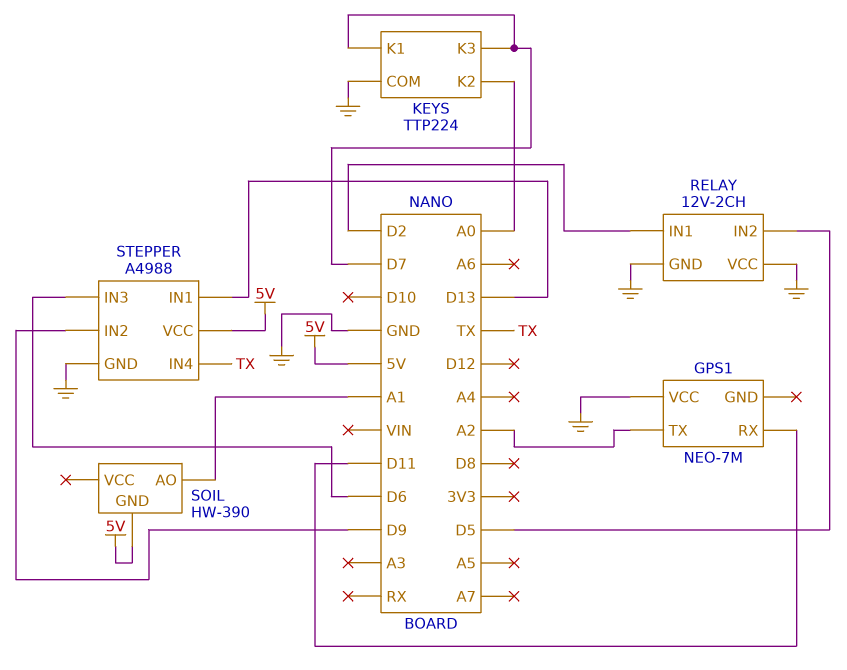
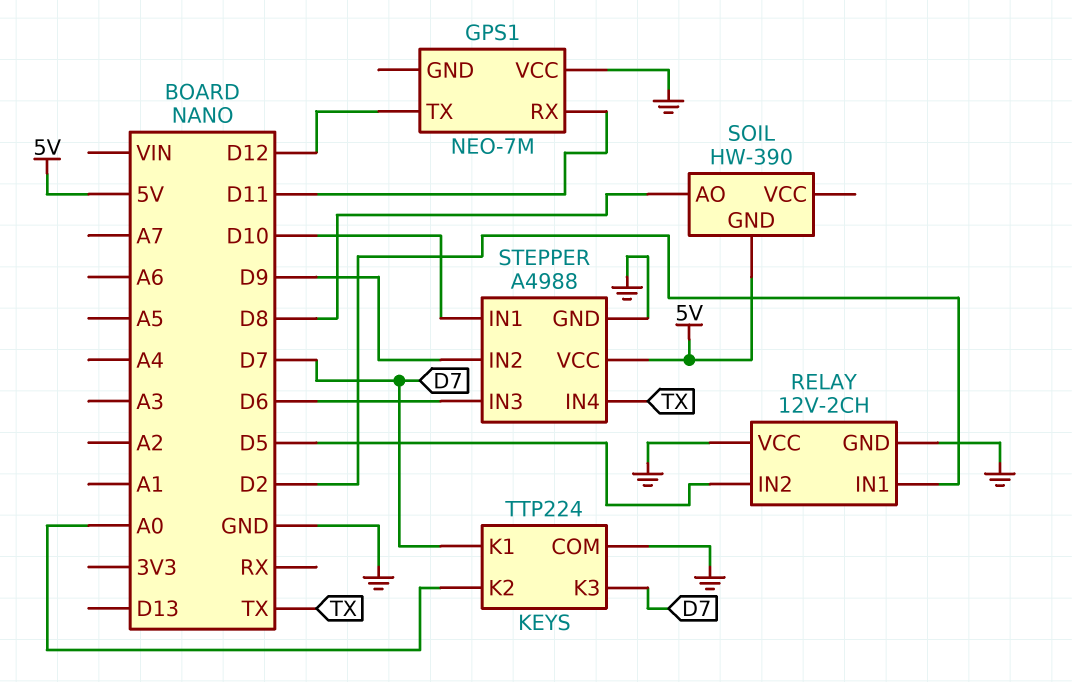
GPS1 pin TX: A2 -> D12
SOIL pin AO: A1 -> D8
STEPPER pin IN1: D13 -> D10

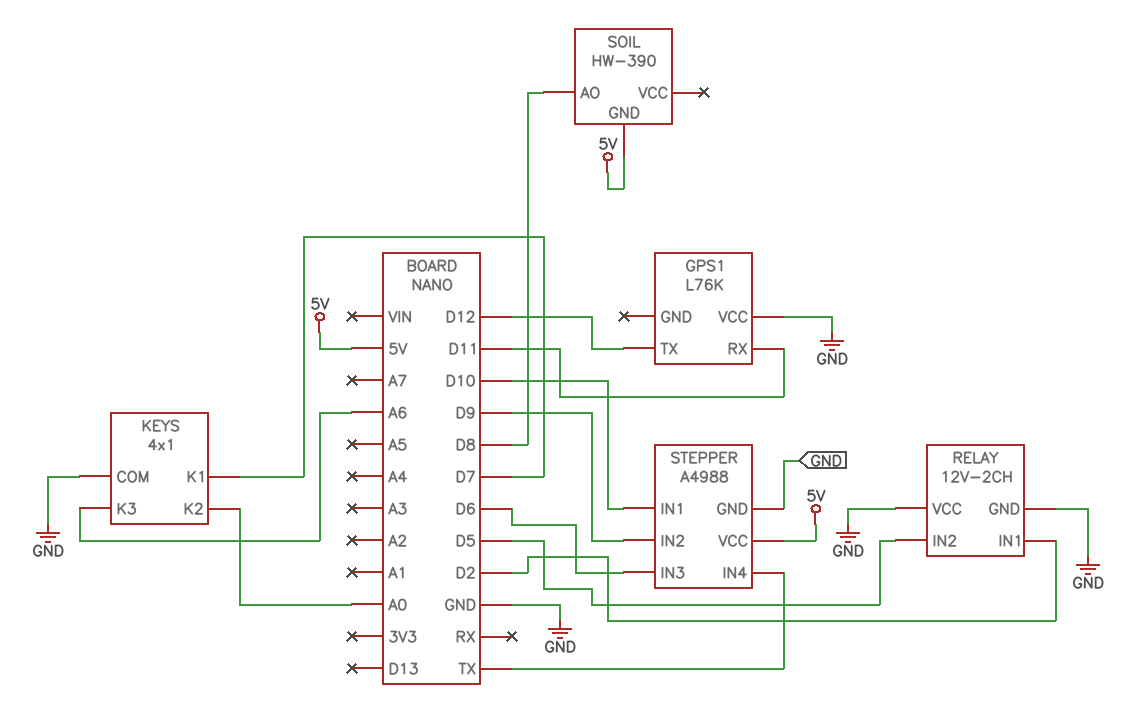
GPS1: NEO-7M -> L76K
KEYS: TTP224 -> 4x1
KEYS pin K3: D7 -> A6

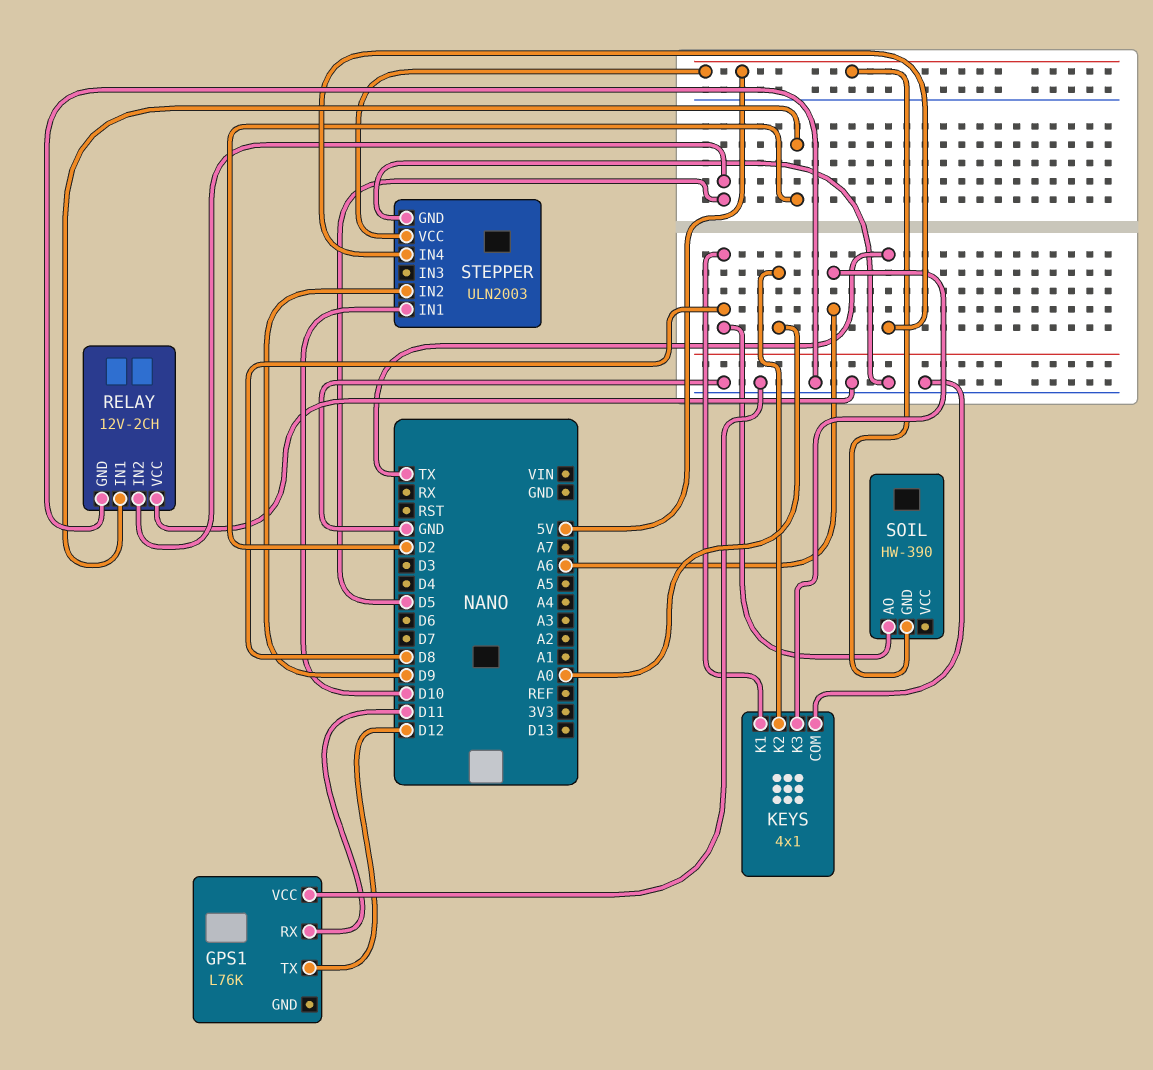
KEYS pin K1: D7 -> D8
STEPPER: A4988 -> ULN2003
STEPPER pin IN3: D6 -> none

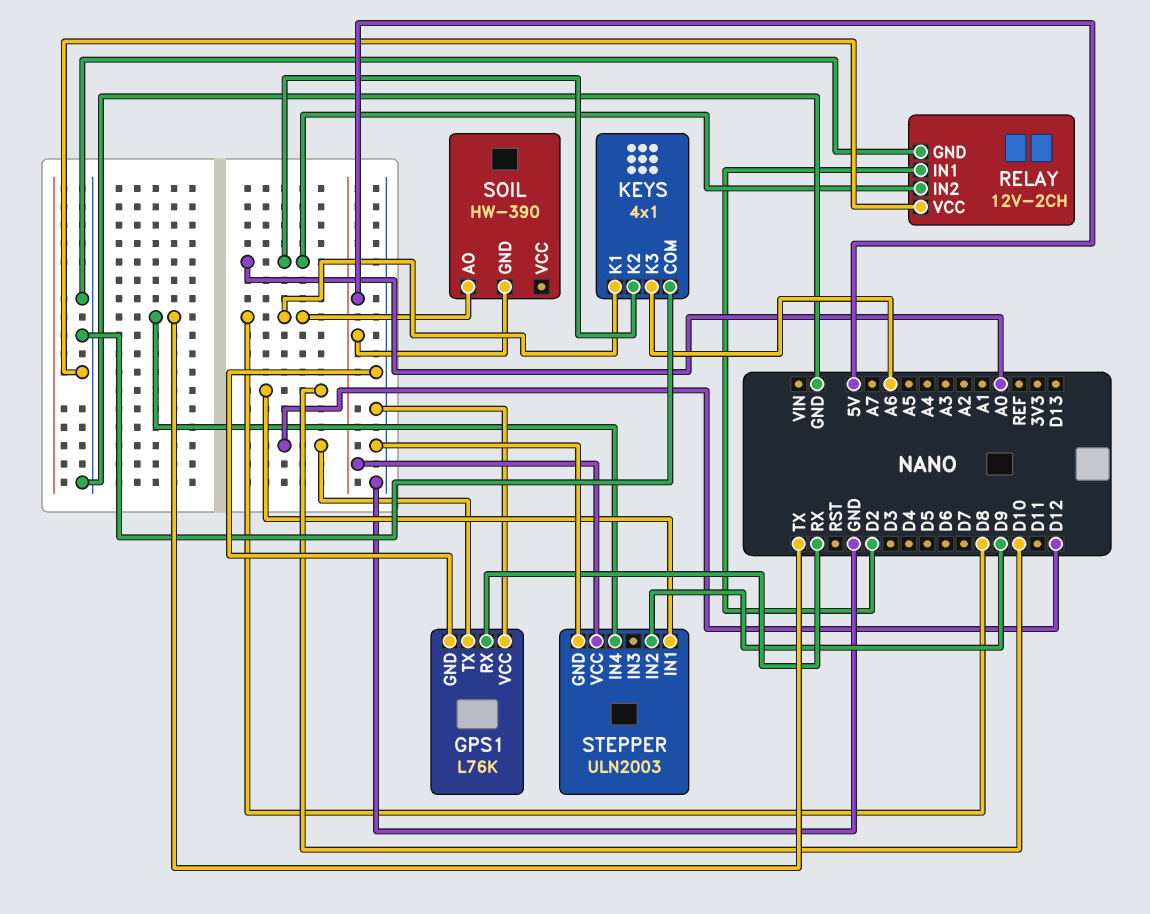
GPS1 pin GND: none -> GND
GPS1 pin RX: D11 -> RX
RELAY pin IN2: D5 -> A0

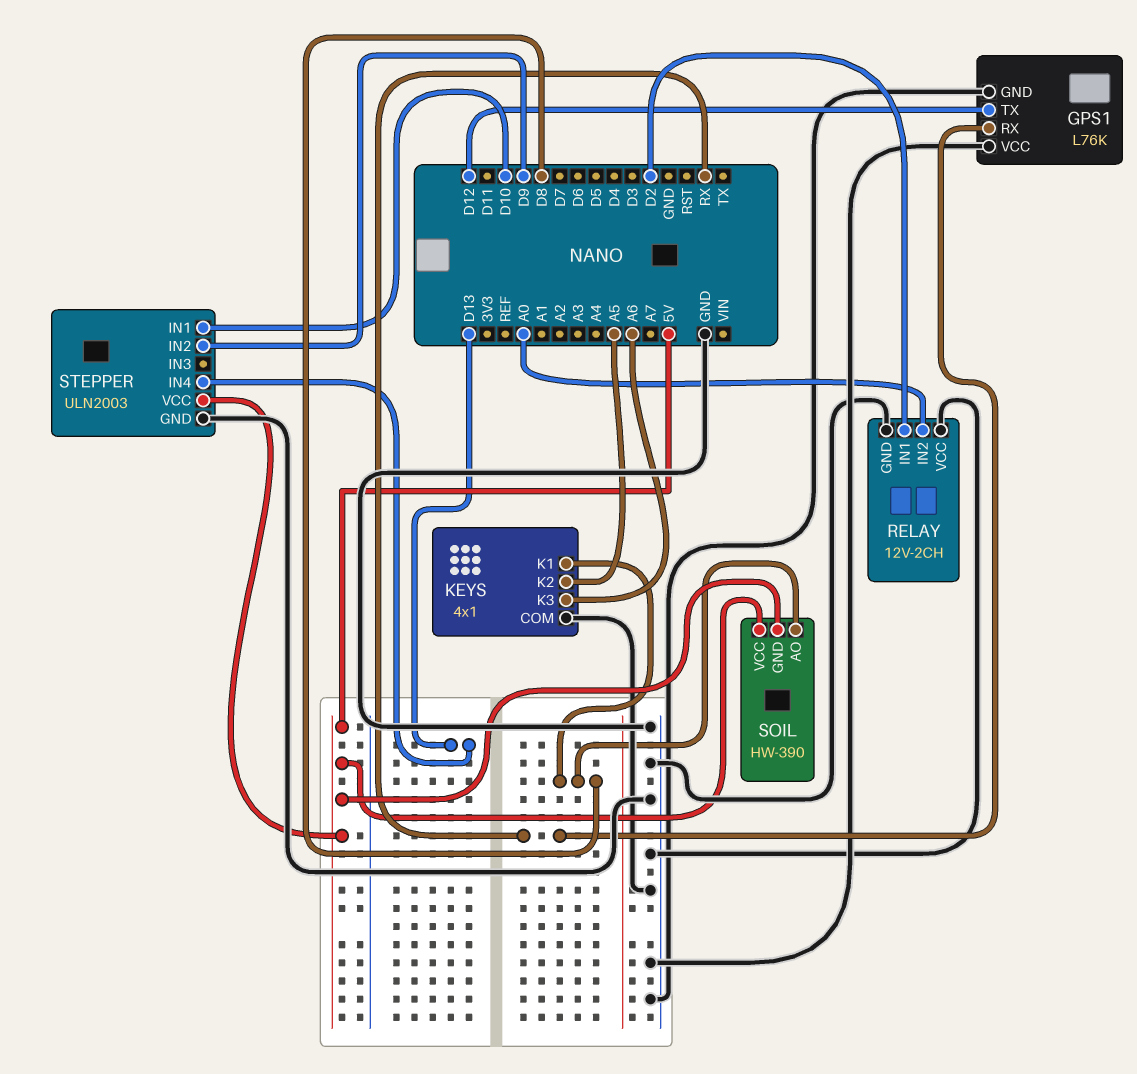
KEYS pin K2: A0 -> A5
SOIL pin VCC: none -> 5V
STEPPER pin IN4: TX -> D13

